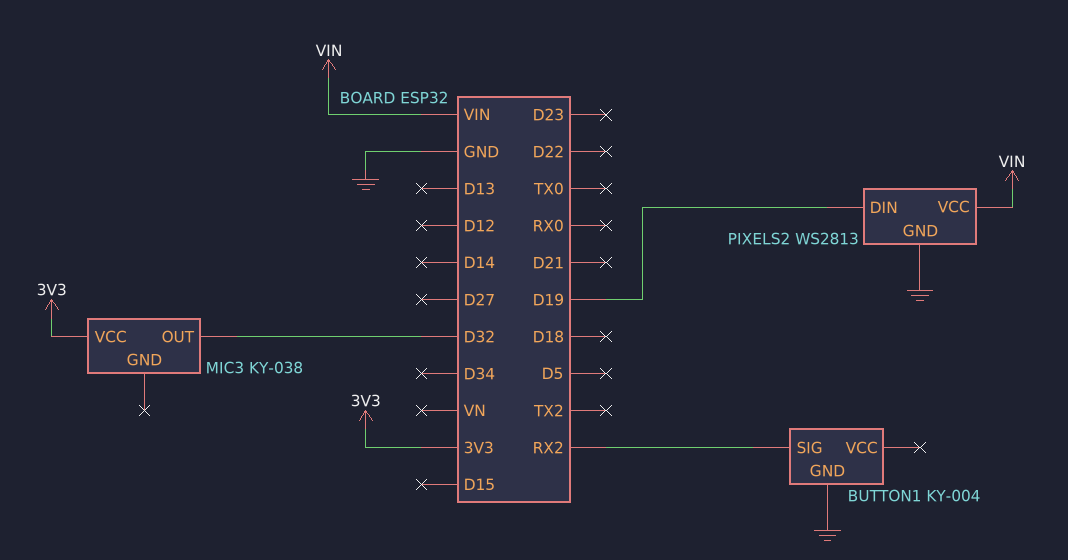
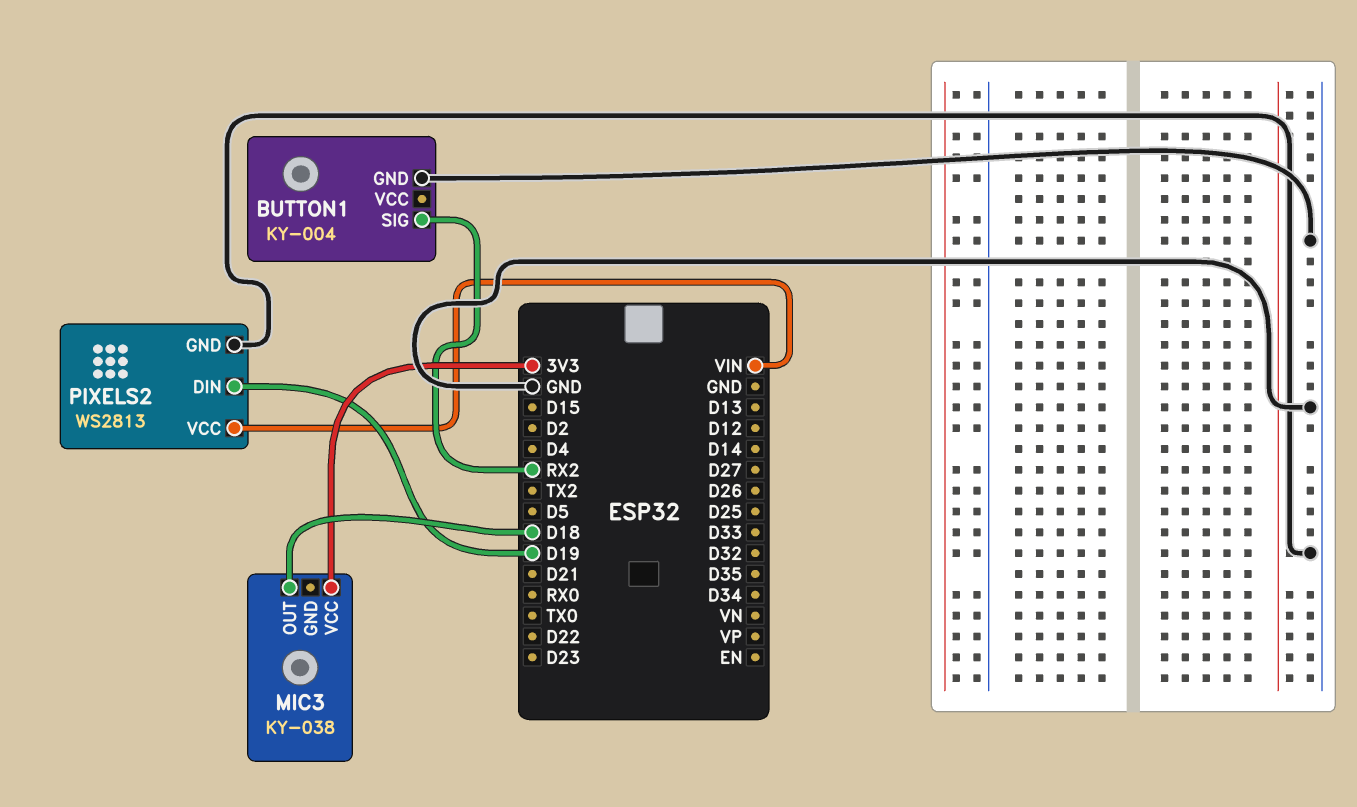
MIC3 pin OUT: D32 -> D18

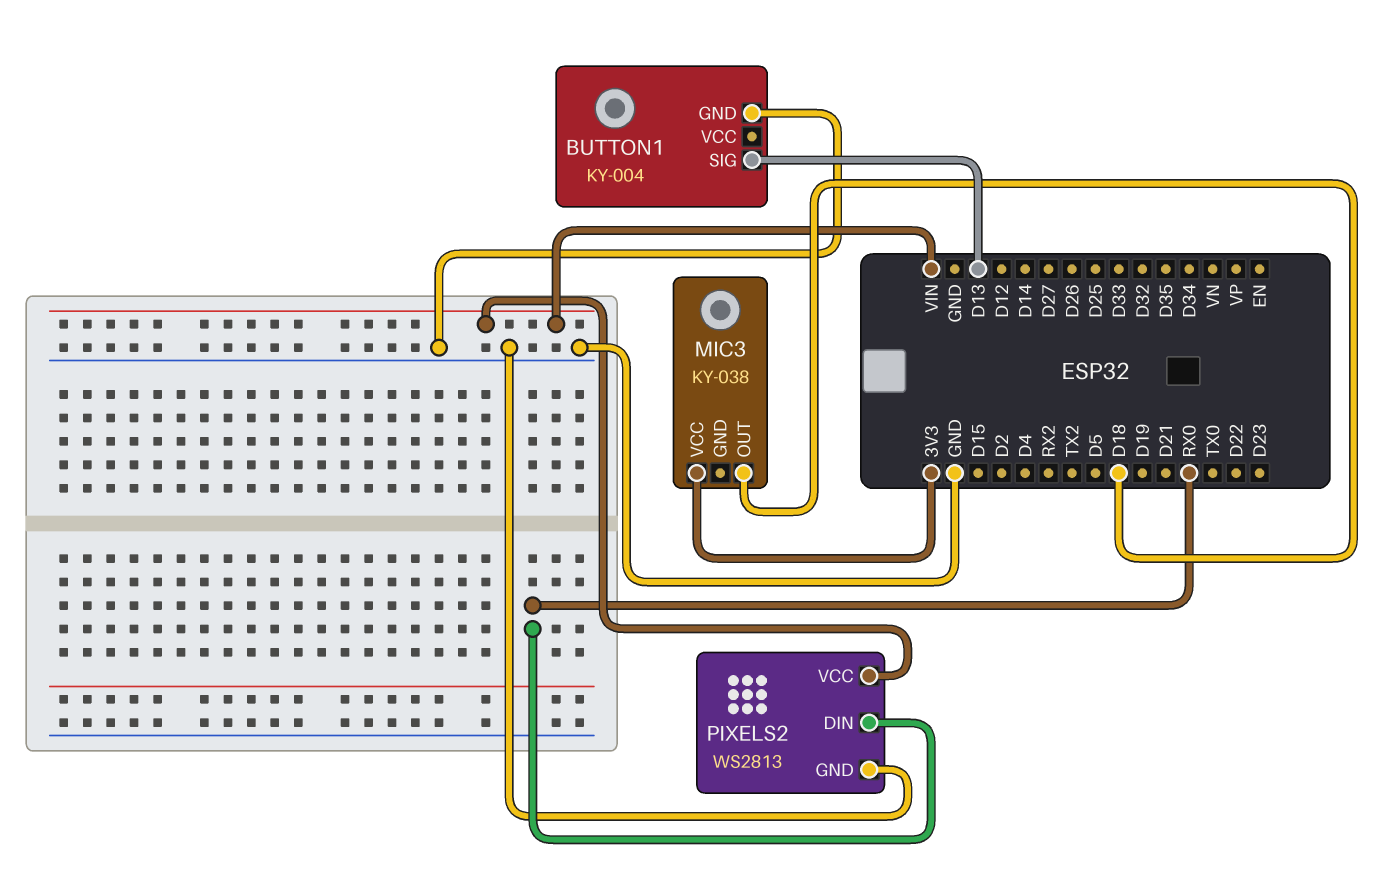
BUTTON1 pin SIG: RX2 -> D13
PIXELS2 pin DIN: D19 -> RX0

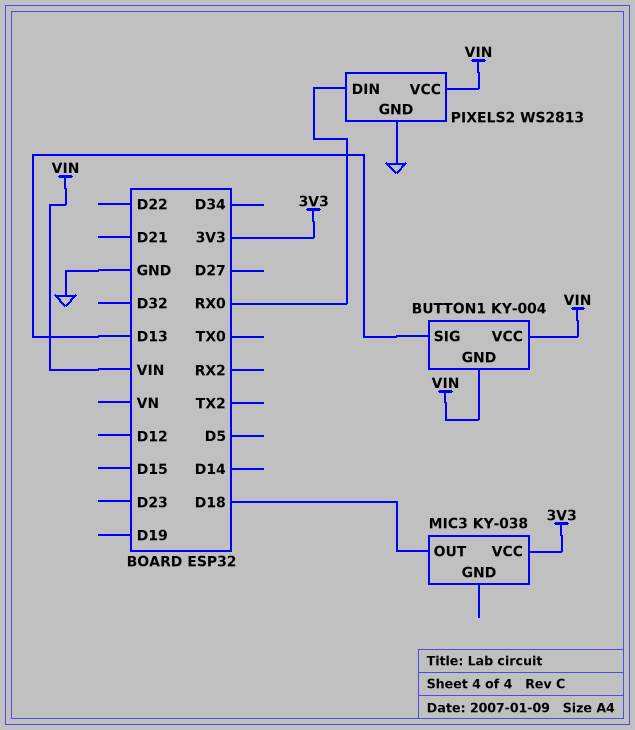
BUTTON1 pin GND: GND -> VIN
BUTTON1 pin VCC: none -> VIN

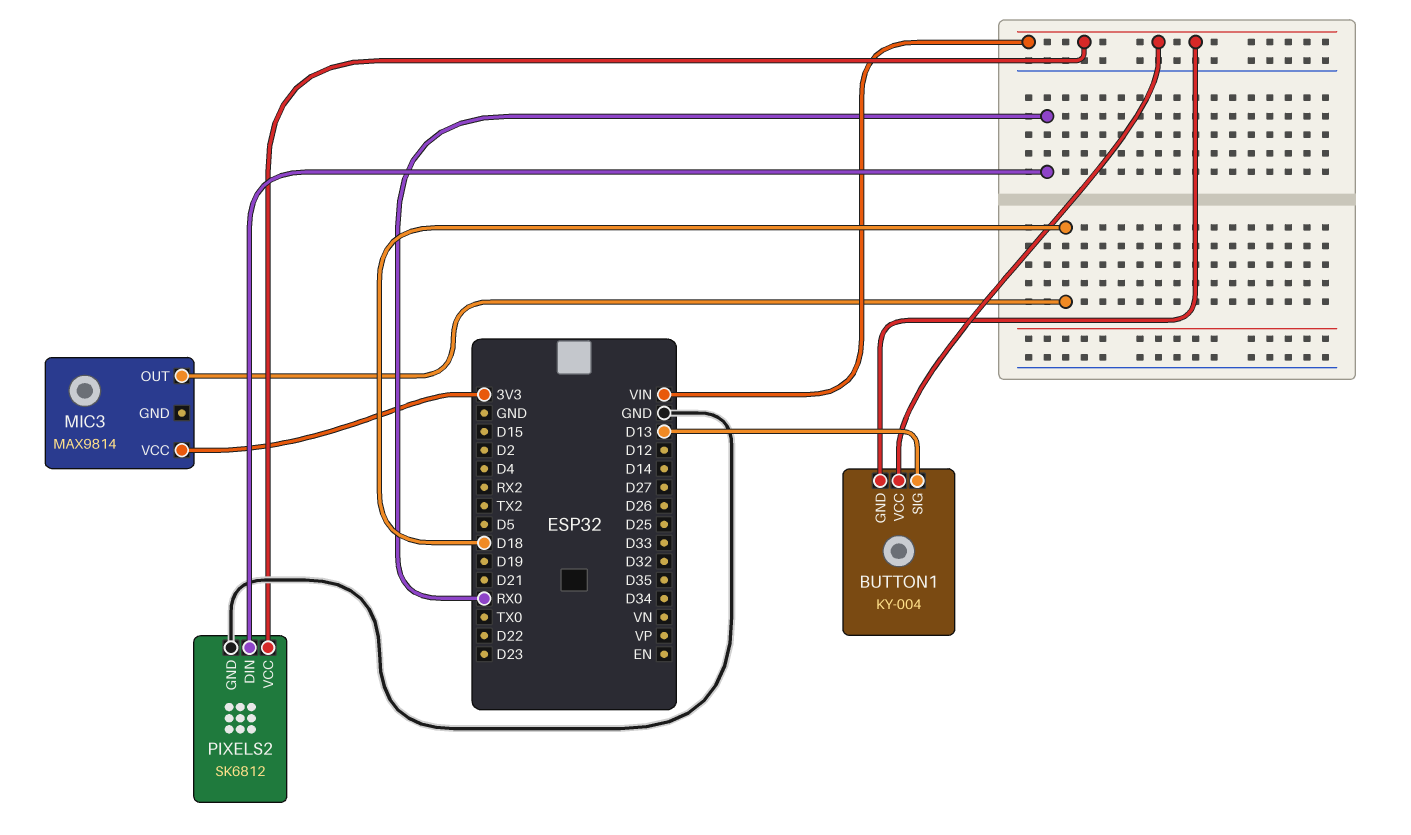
MIC3: KY-038 -> MAX9814
PIXELS2: WS2813 -> SK6812

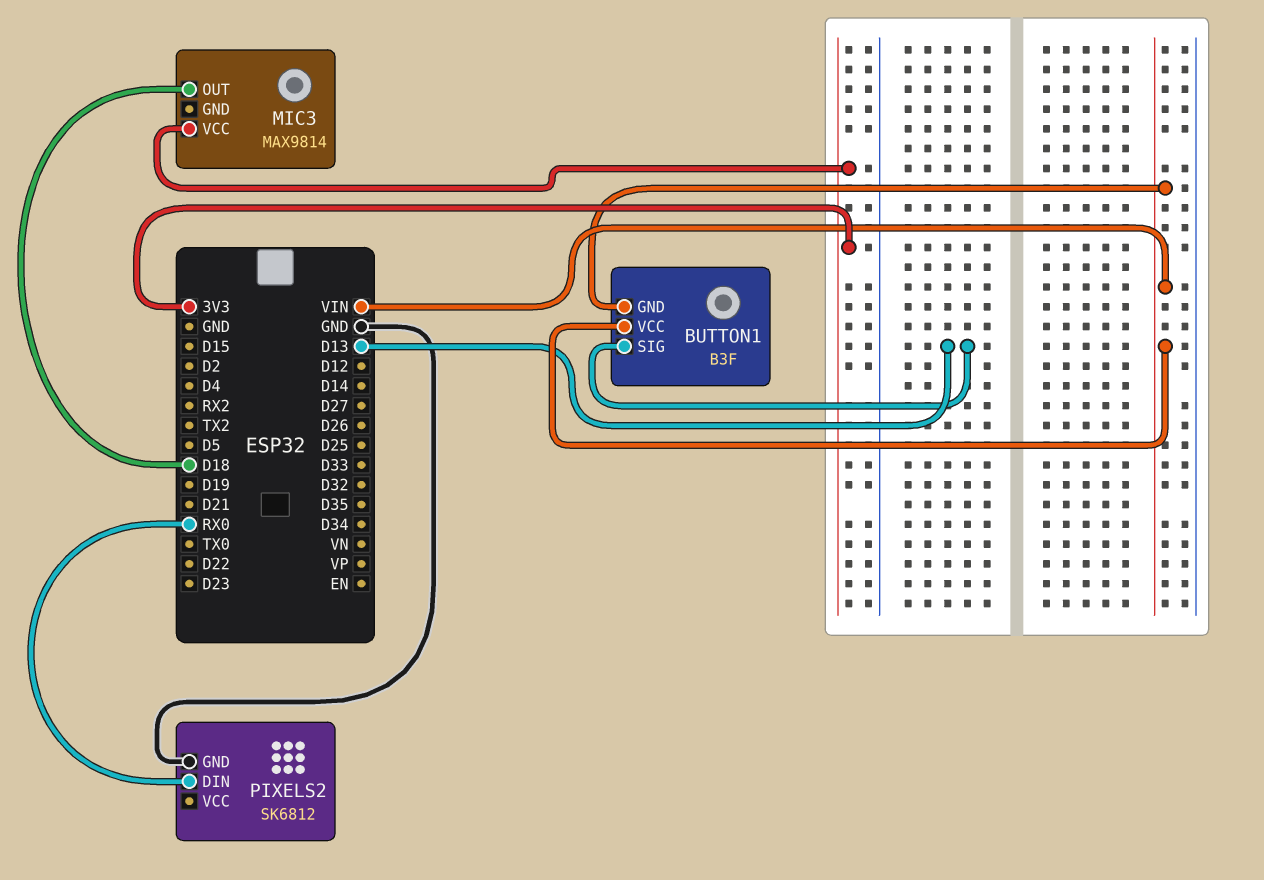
BUTTON1: KY-004 -> B3F
PIXELS2 pin VCC: VIN -> none

